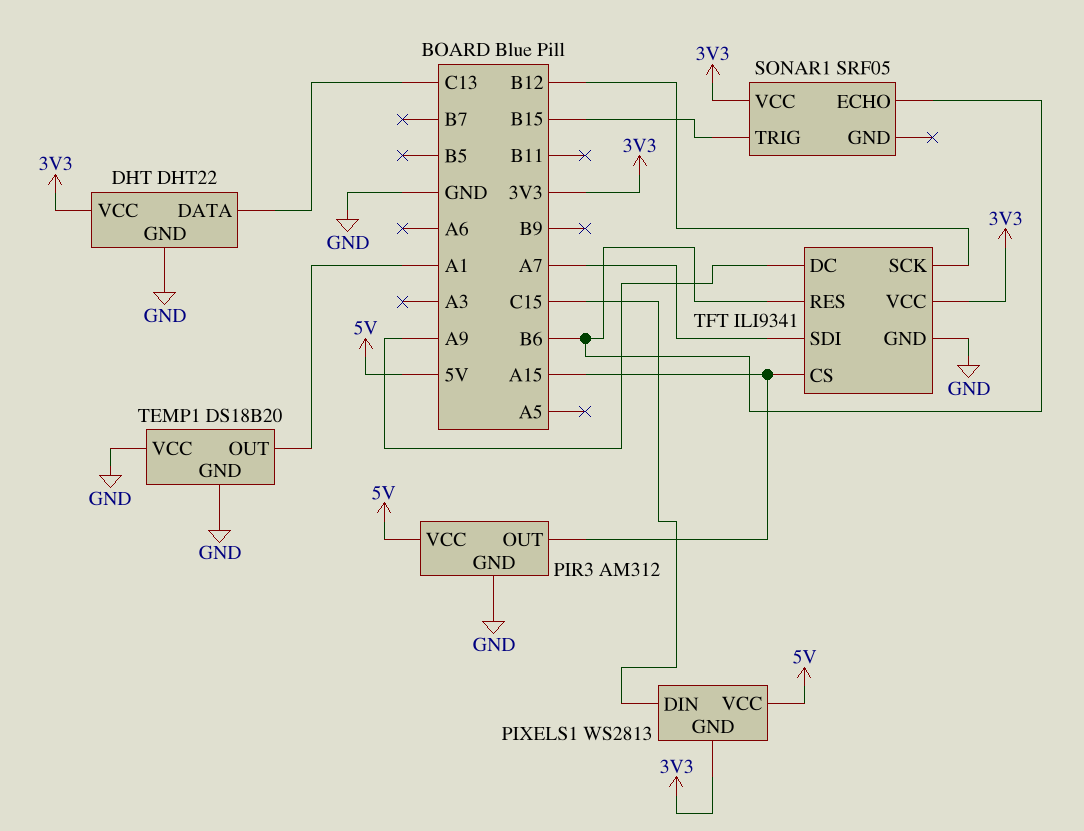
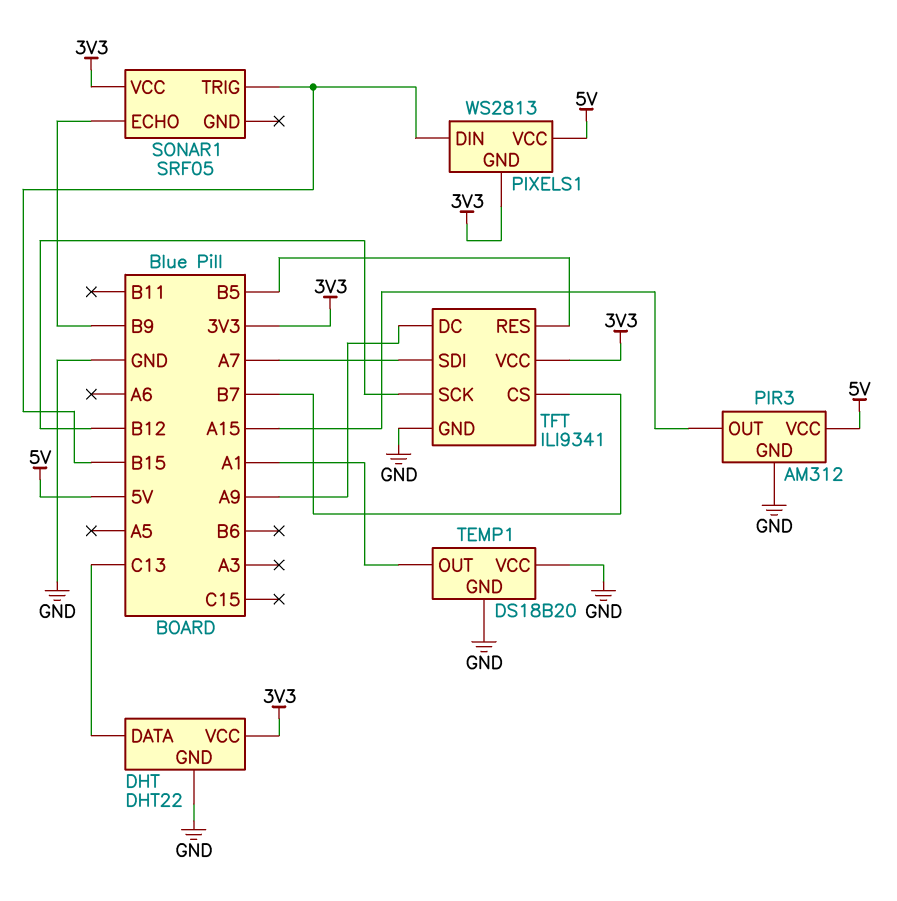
PIXELS1 pin DIN: C15 -> B15
SONAR1 pin ECHO: B6 -> B9
TFT pin CS: A15 -> B7
TFT pin RES: B6 -> B5

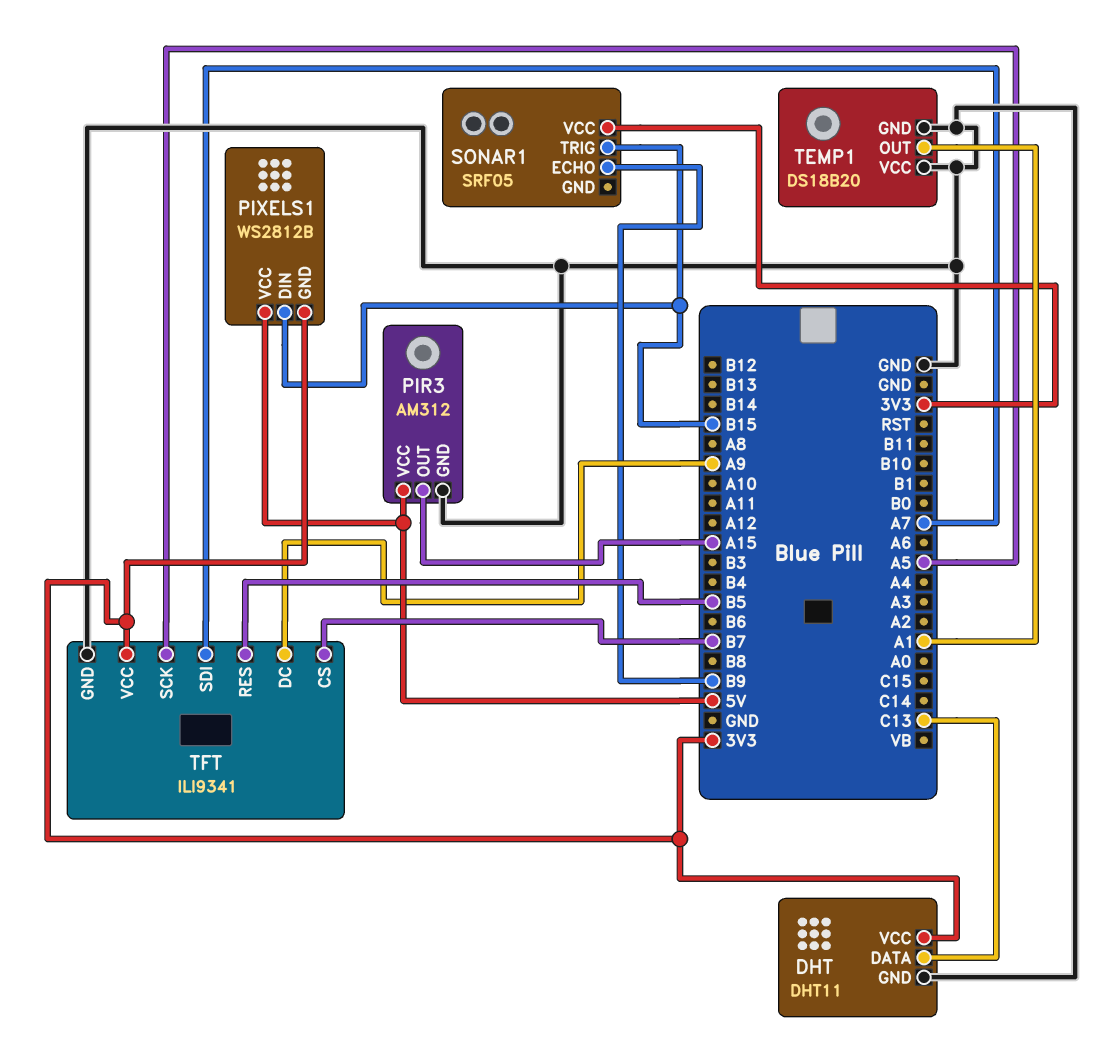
DHT: DHT22 -> DHT11
PIXELS1: WS2813 -> WS2812B
TFT pin SCK: B12 -> A5

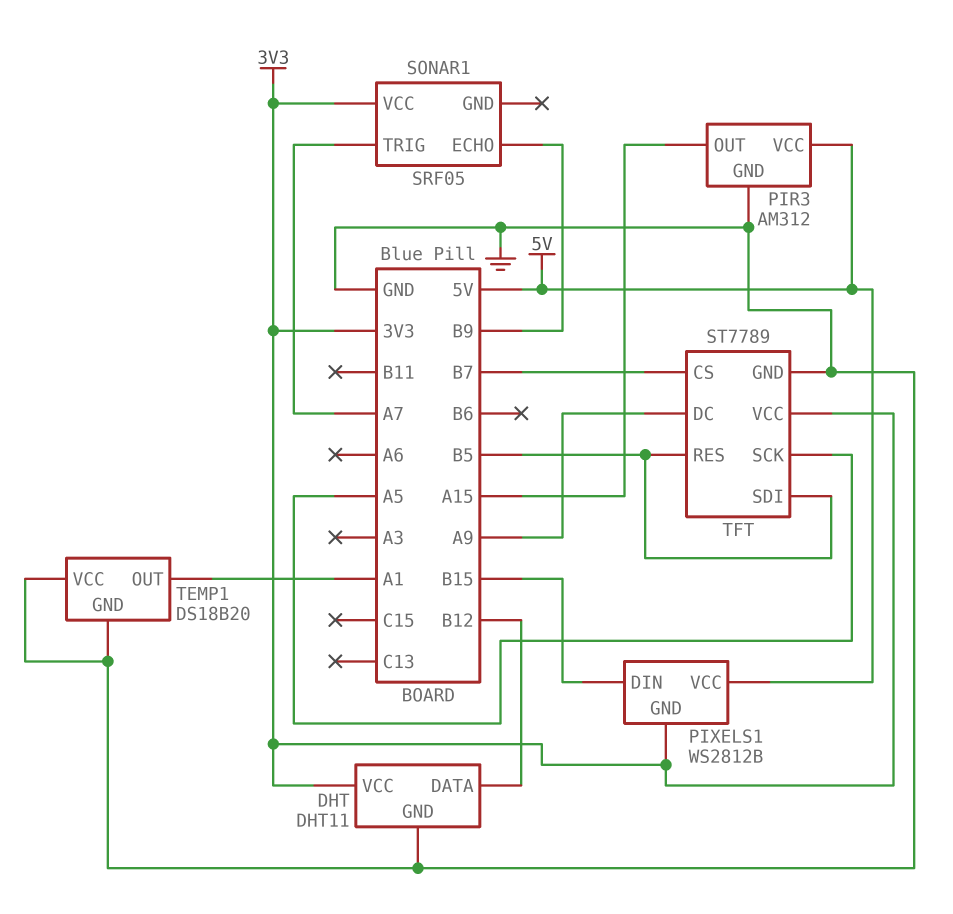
DHT pin DATA: C13 -> B12
SONAR1 pin TRIG: B15 -> A7
TFT: ILI9341 -> ST7789
TFT pin SDI: A7 -> B5

